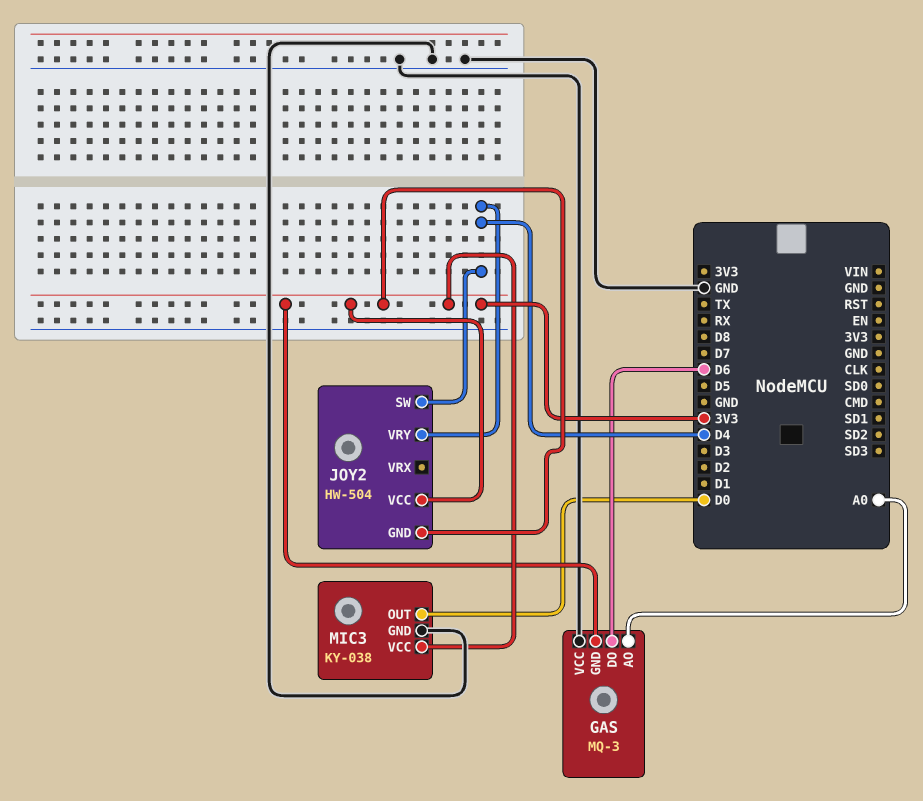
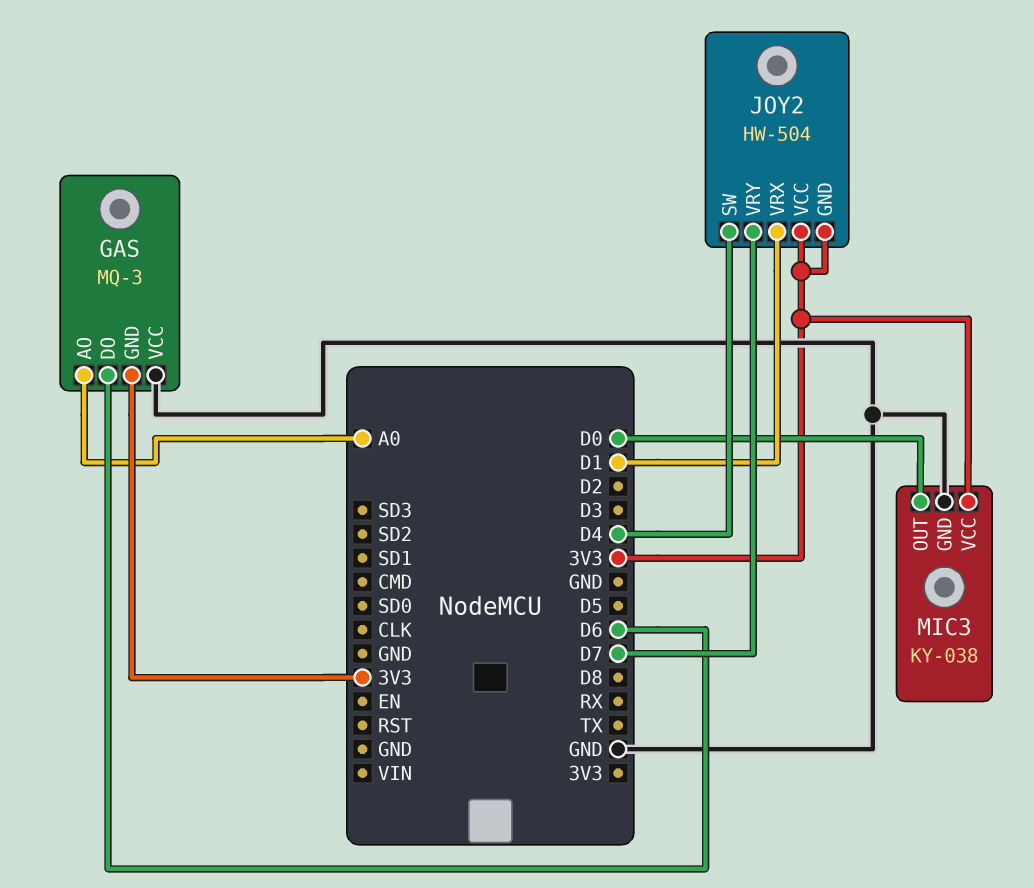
JOY2 pin VRX: none -> D1
JOY2 pin VRY: D4 -> D7

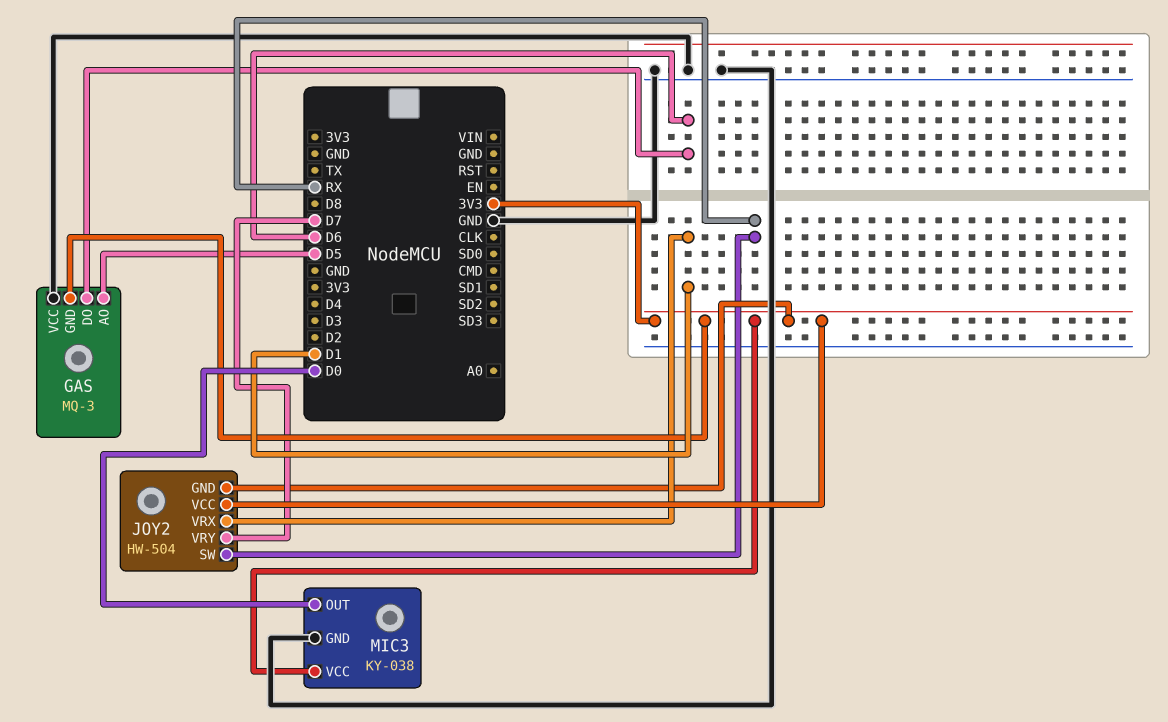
GAS pin AO: A0 -> D5
JOY2 pin SW: D4 -> RX

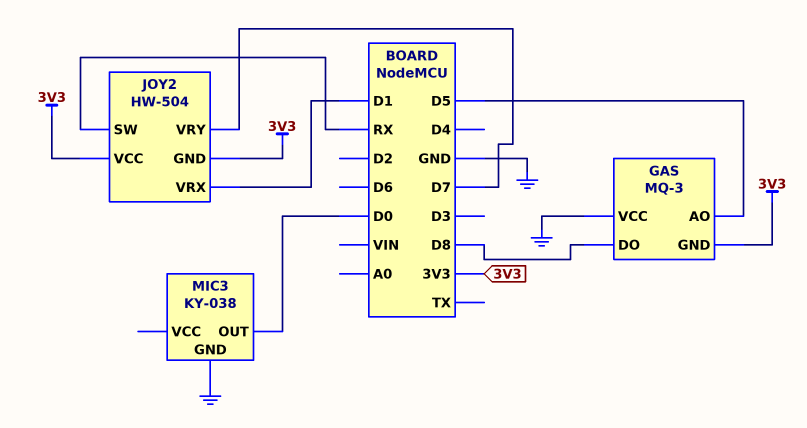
GAS pin DO: D6 -> D8
MIC3 pin VCC: 3V3 -> none

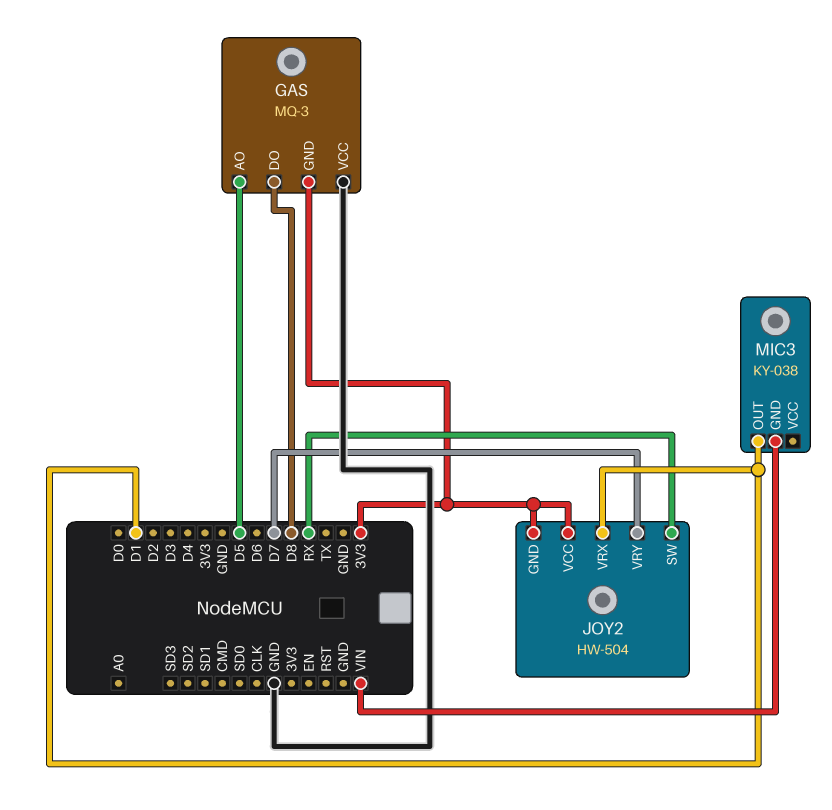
MIC3 pin GND: GND -> VIN
MIC3 pin OUT: D0 -> D1

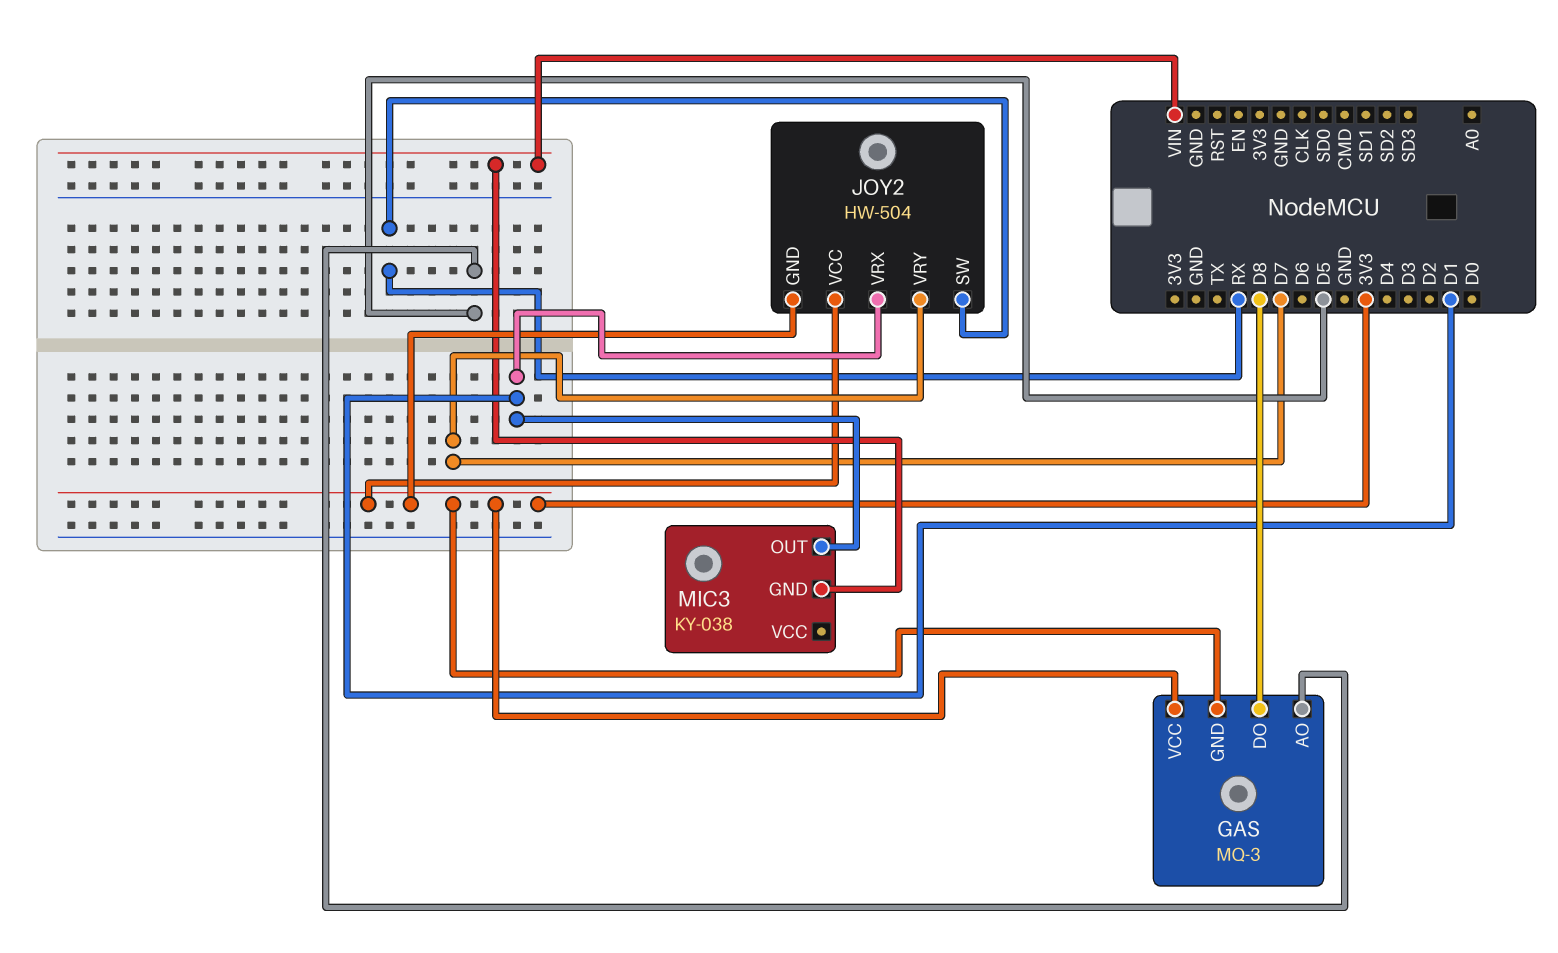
GAS pin VCC: GND -> 3V3

